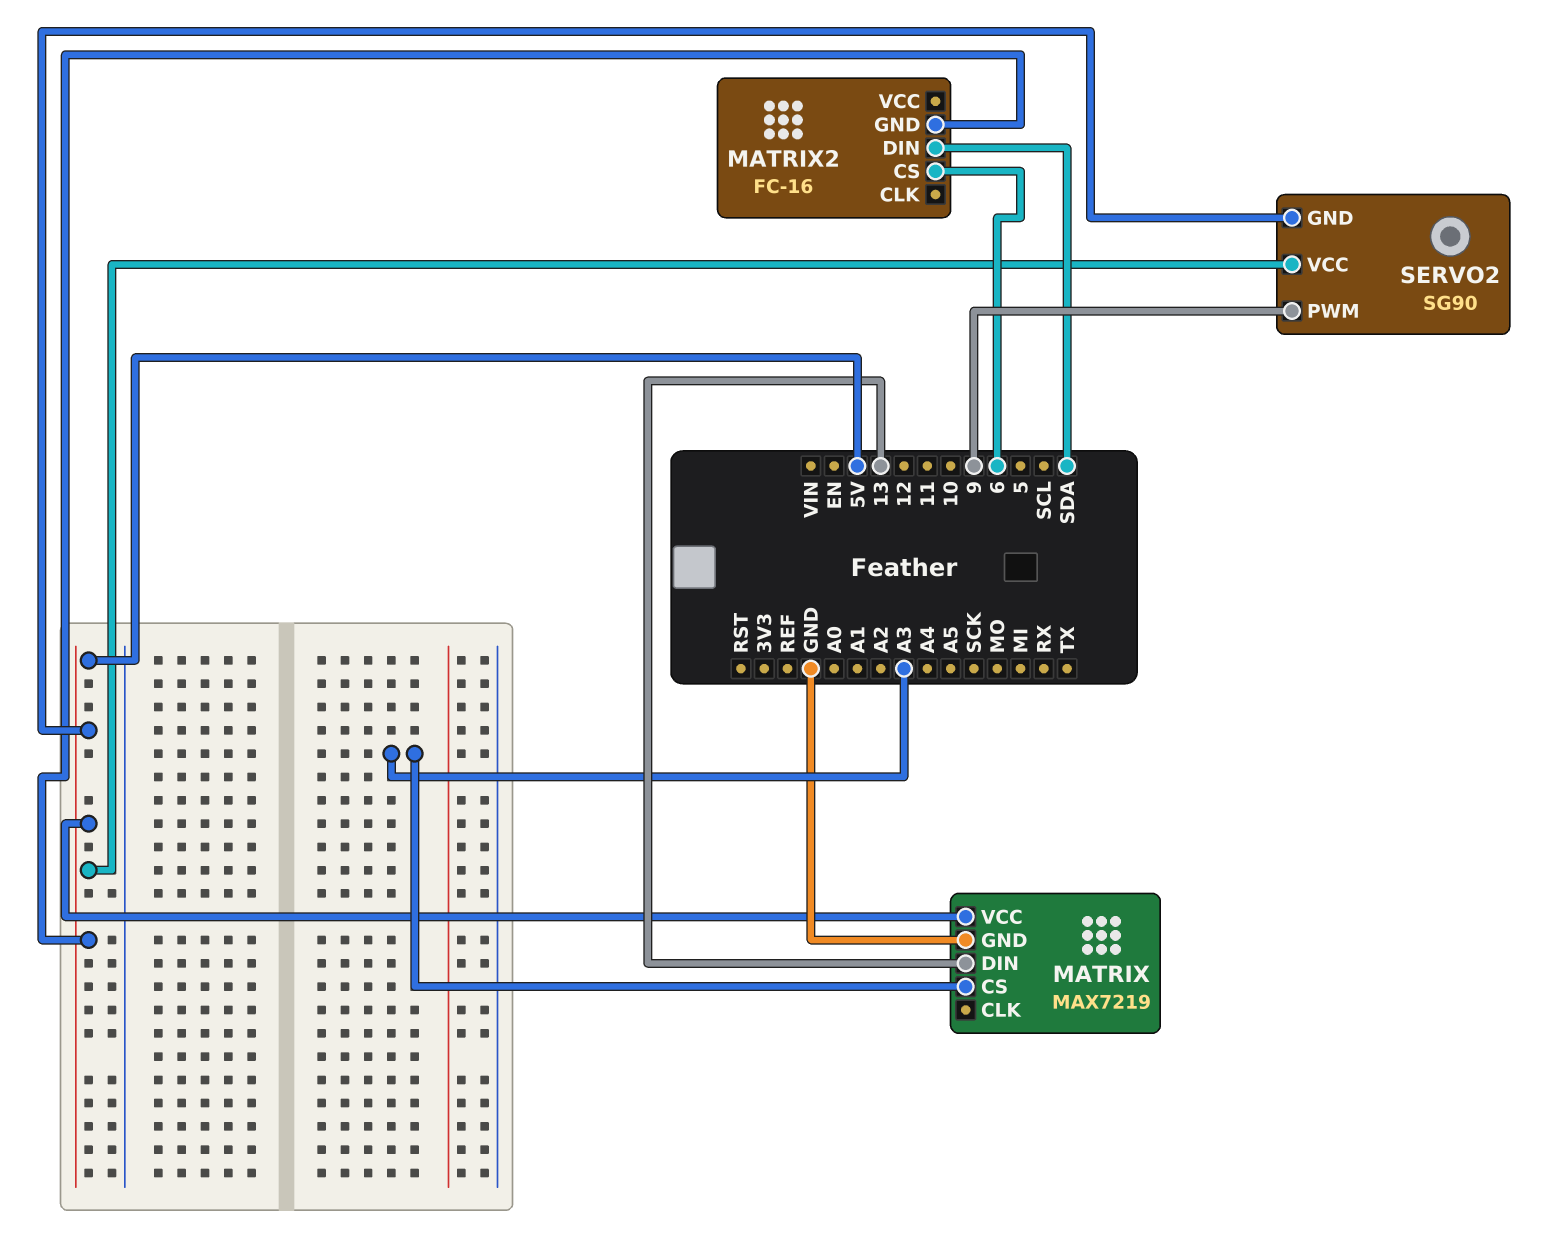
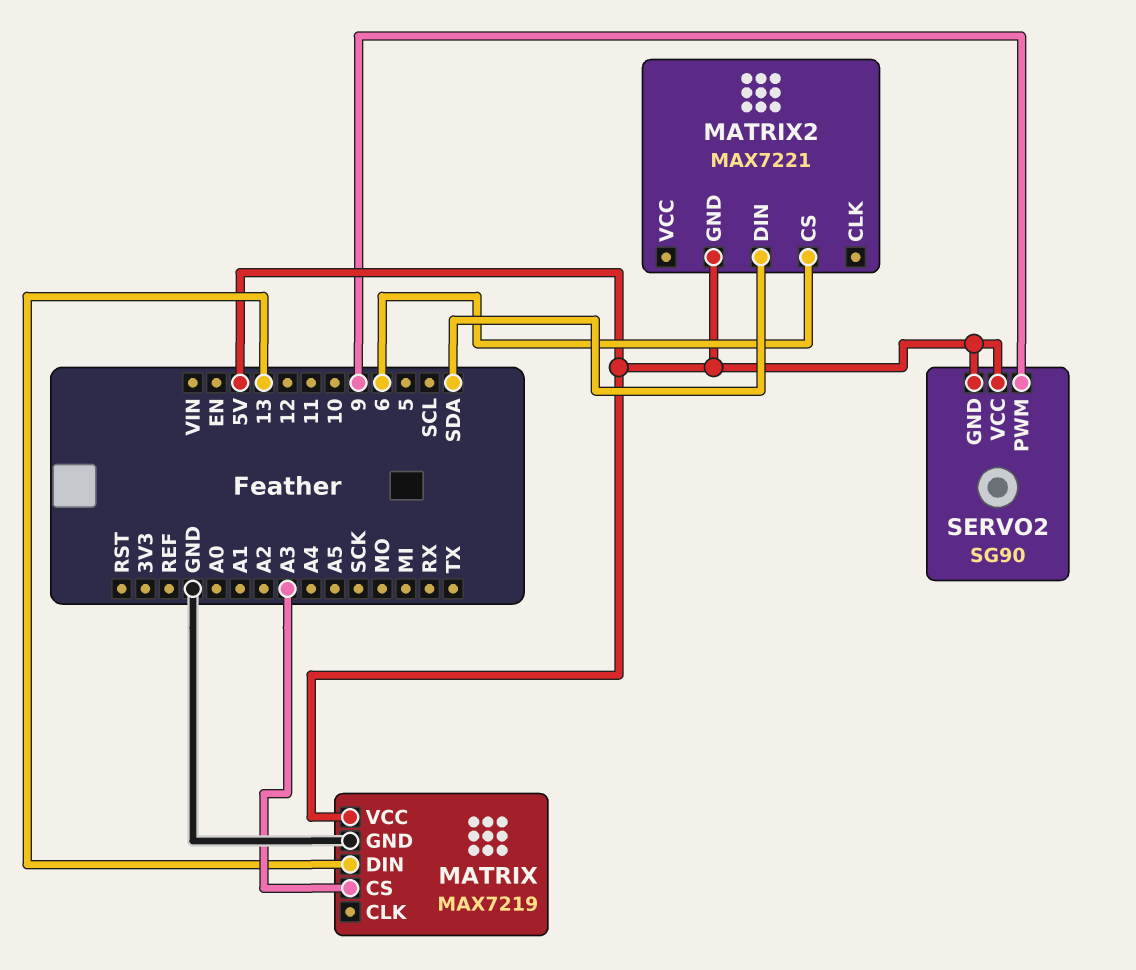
MATRIX2: FC-16 -> MAX7221

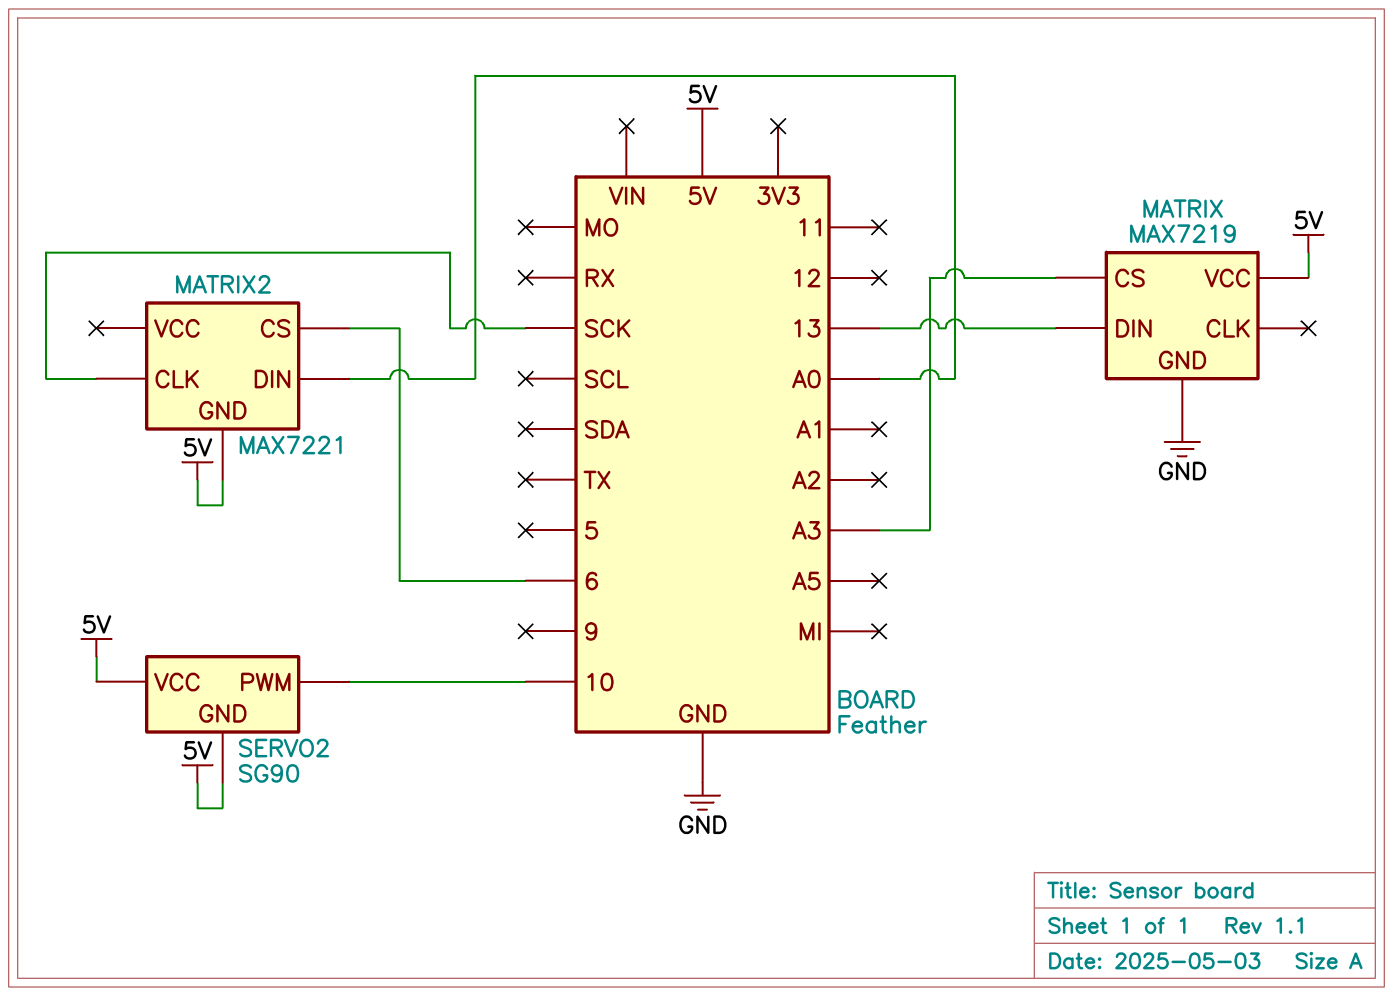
MATRIX2 pin CLK: none -> SCK
MATRIX2 pin DIN: SDA -> A0
SERVO2 pin PWM: 9 -> 10

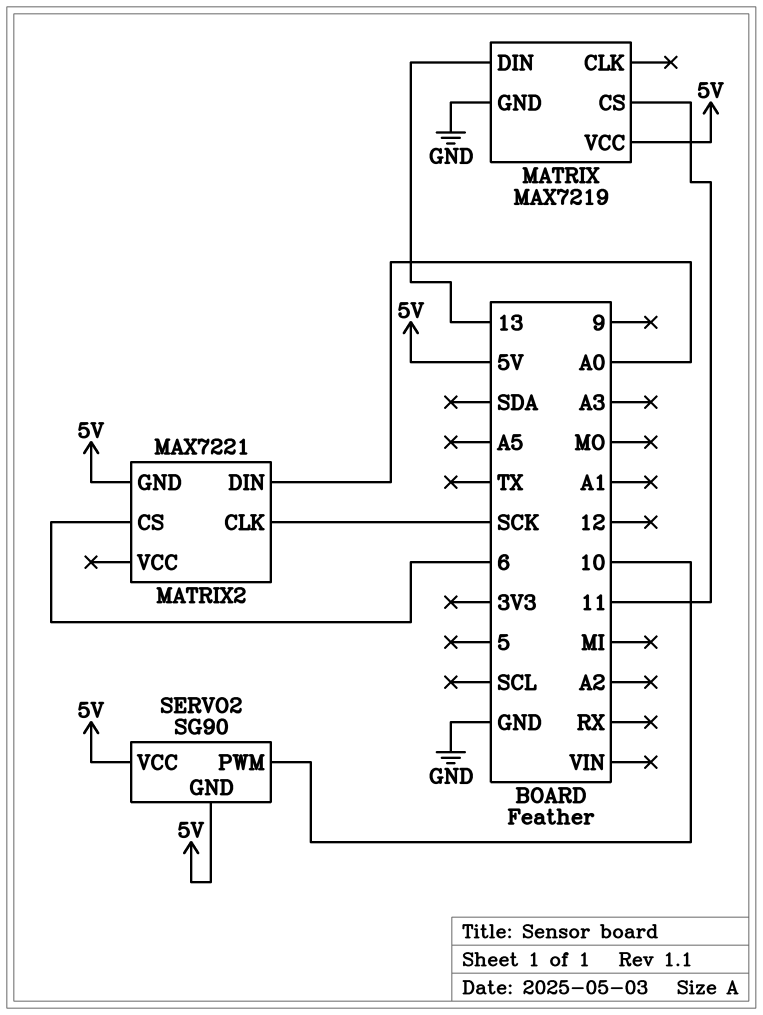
MATRIX pin CS: A3 -> 11

